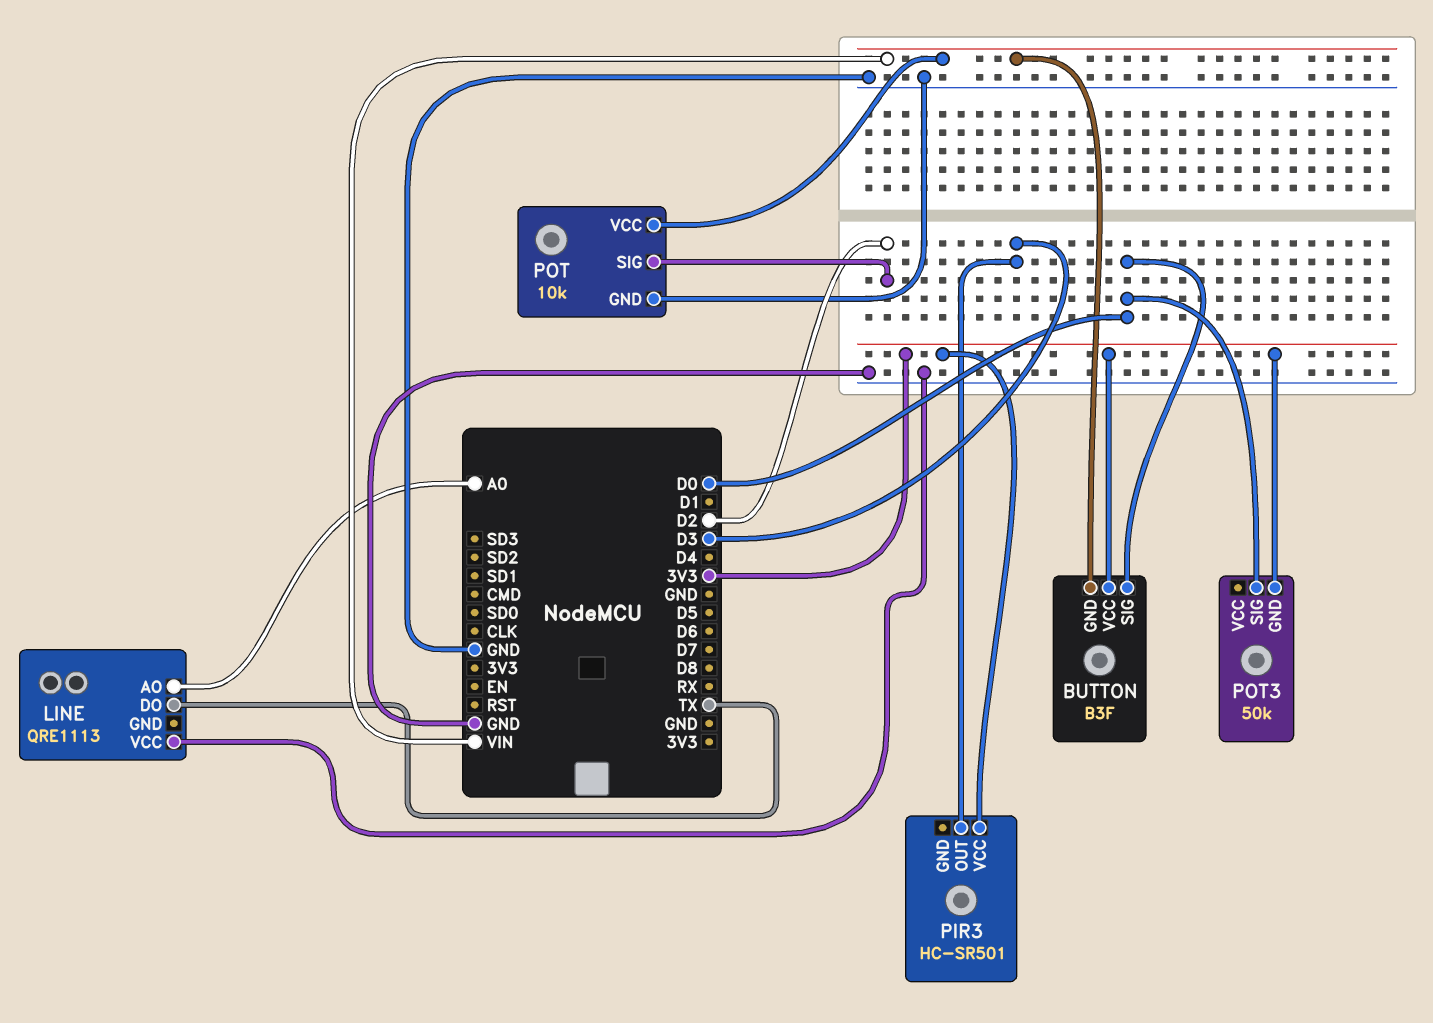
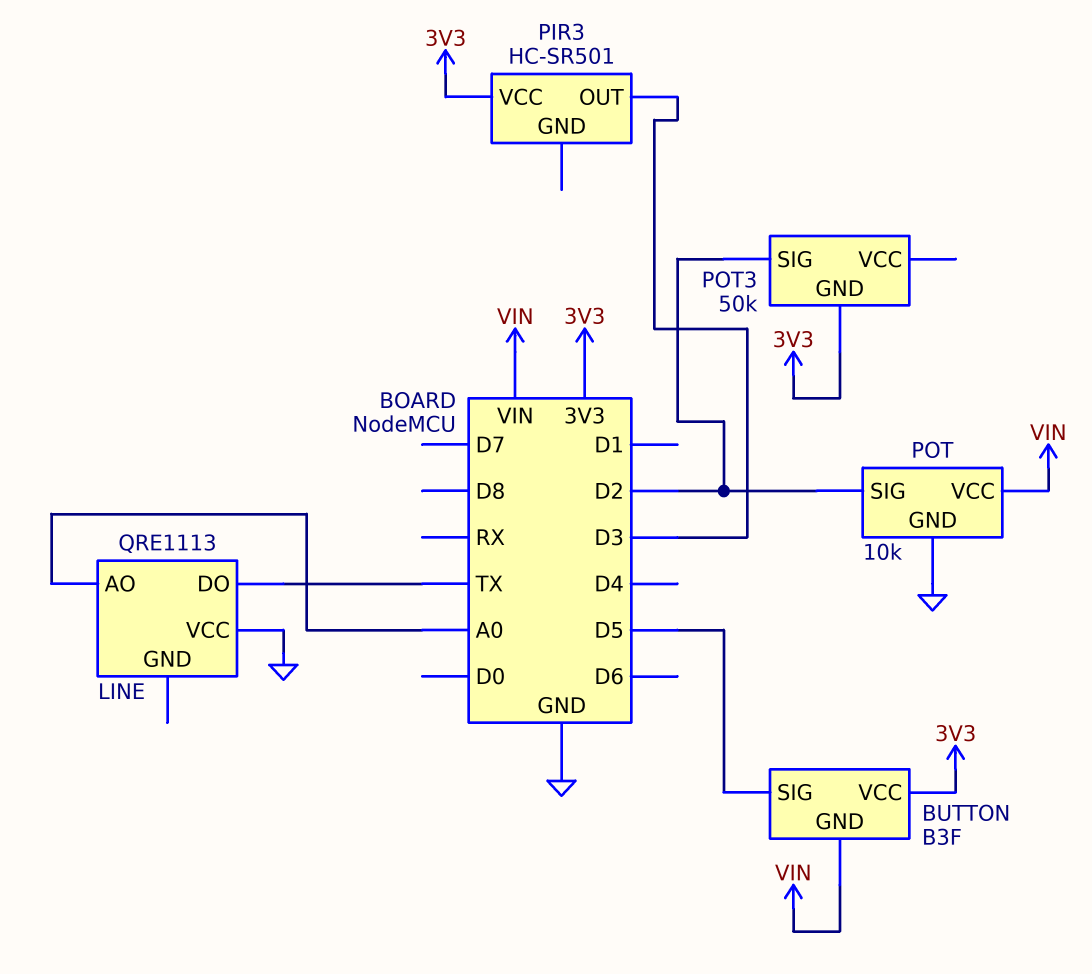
BUTTON pin SIG: D0 -> D5
POT3 pin SIG: D0 -> D2

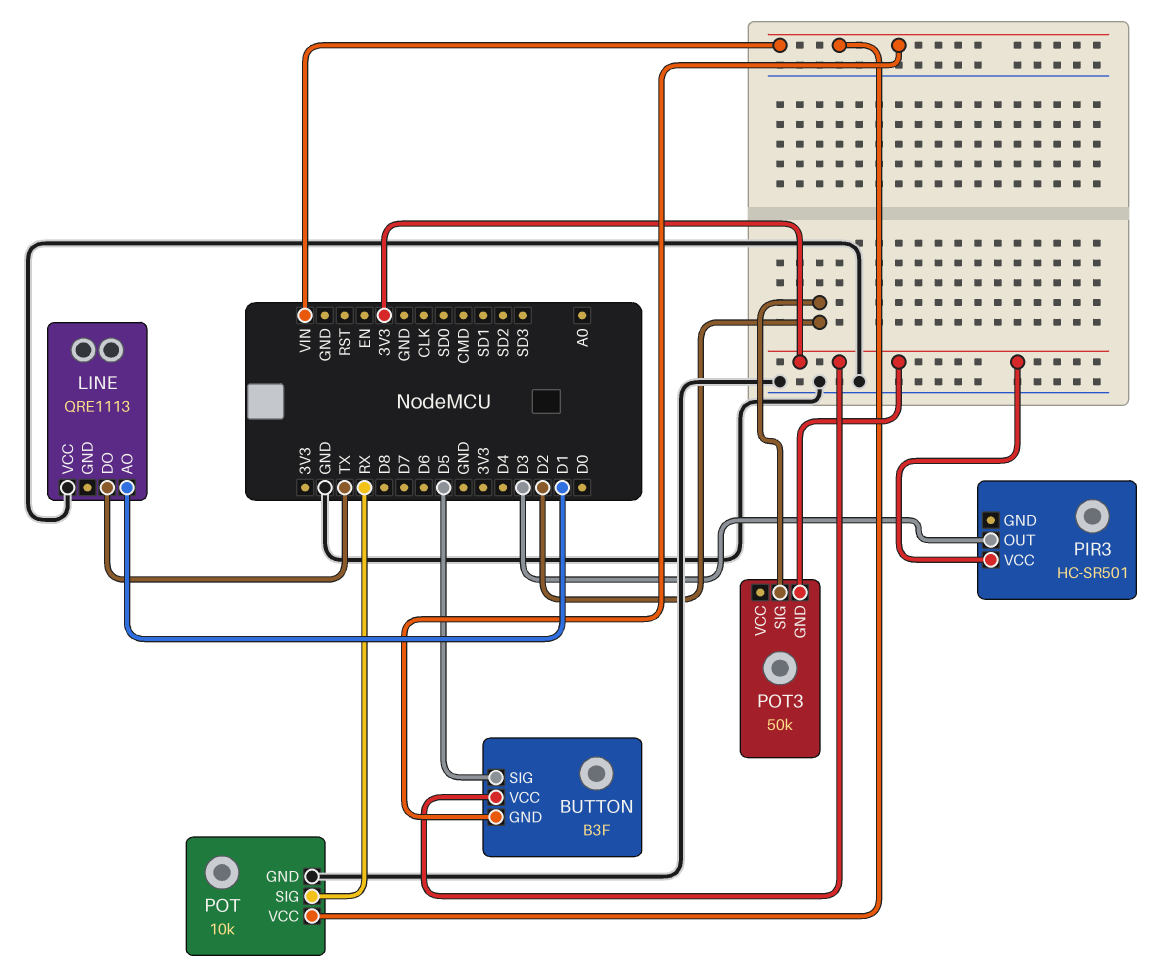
LINE pin AO: A0 -> D1
POT pin SIG: D2 -> RX

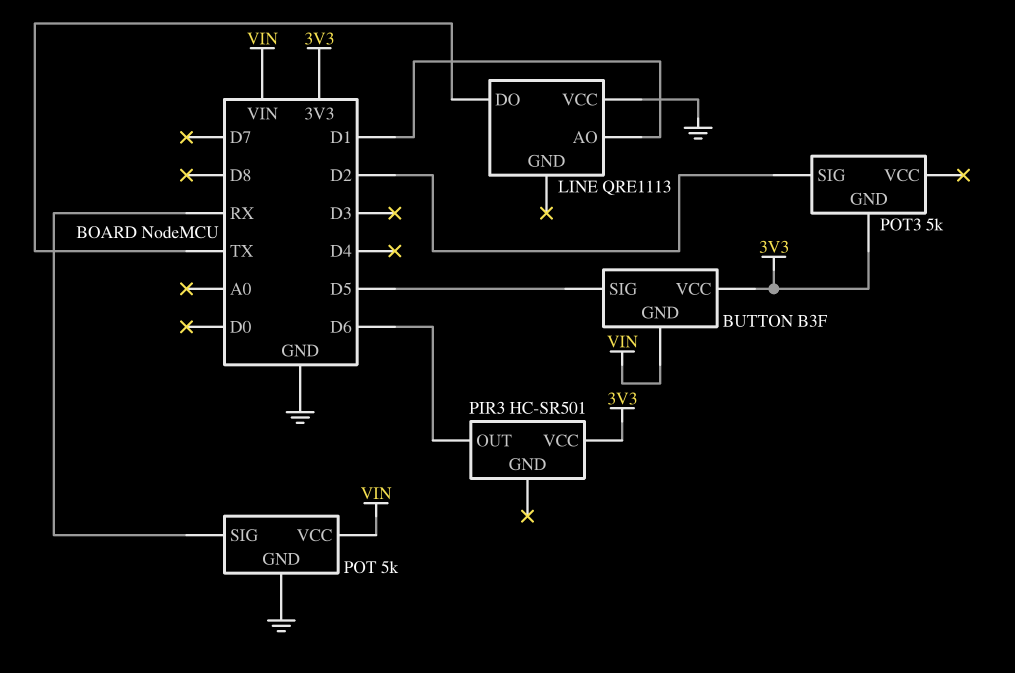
PIR3 pin OUT: D3 -> D6
POT: 10k -> 5k
POT3: 50k -> 5k

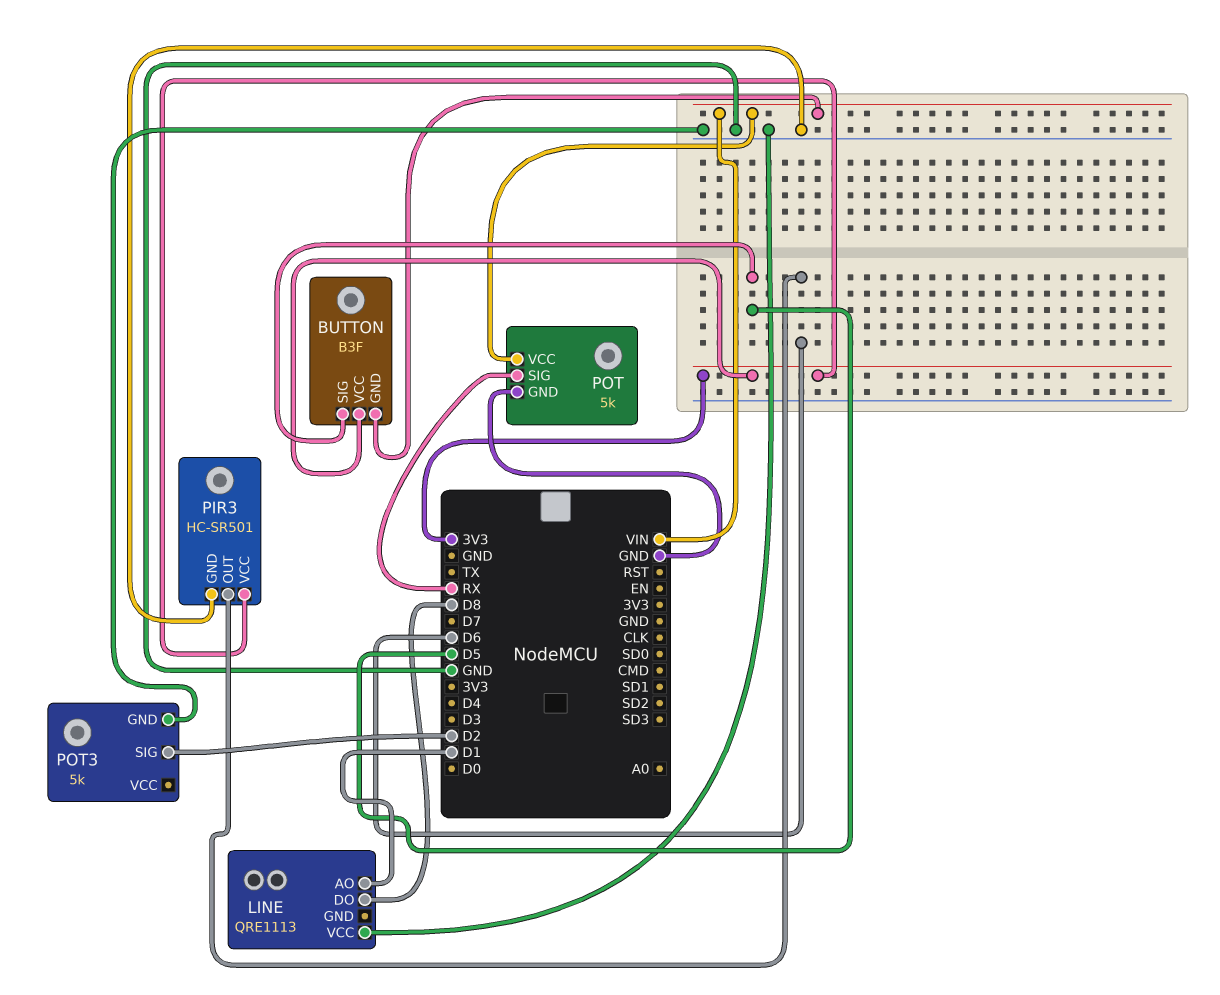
LINE pin DO: TX -> D8
PIR3 pin GND: none -> GND
POT3 pin GND: 3V3 -> GND

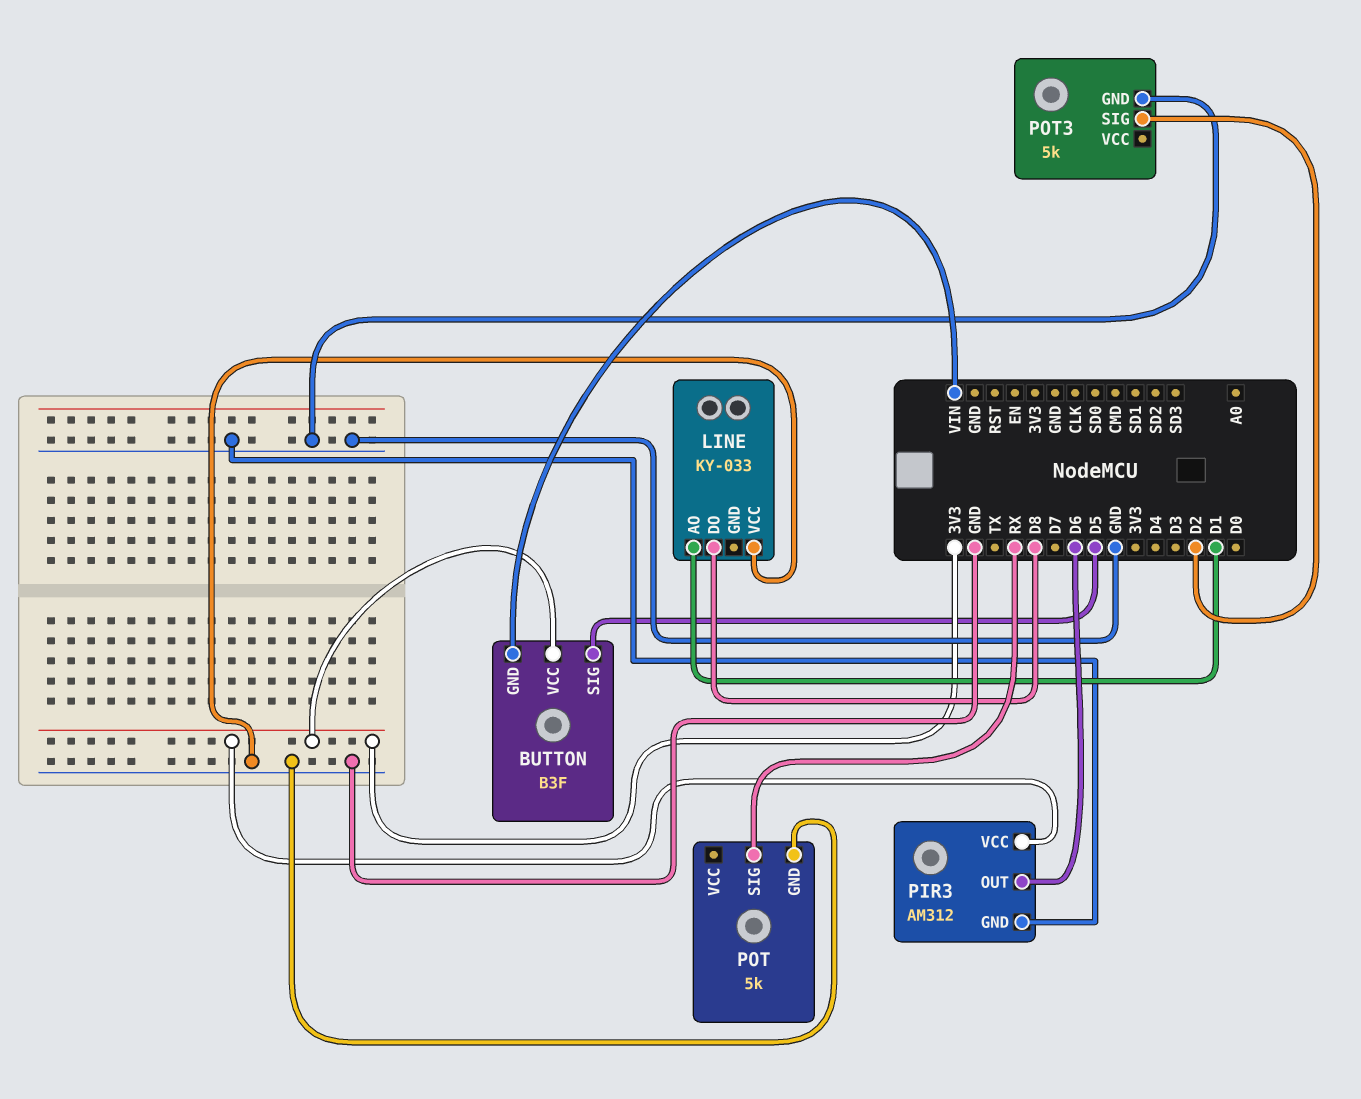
LINE: QRE1113 -> KY-033
PIR3: HC-SR501 -> AM312
POT pin VCC: VIN -> none

